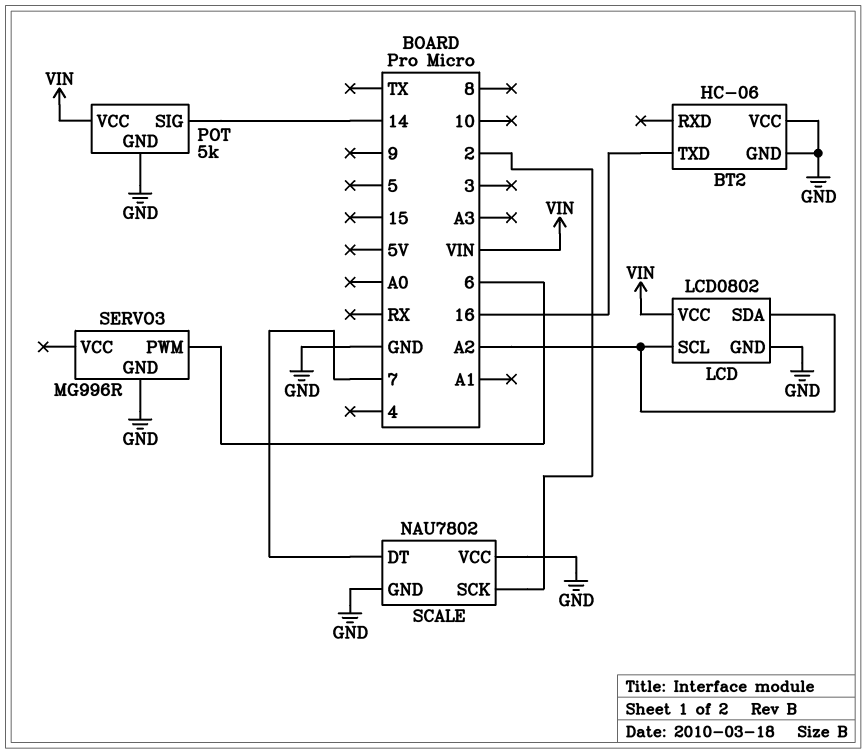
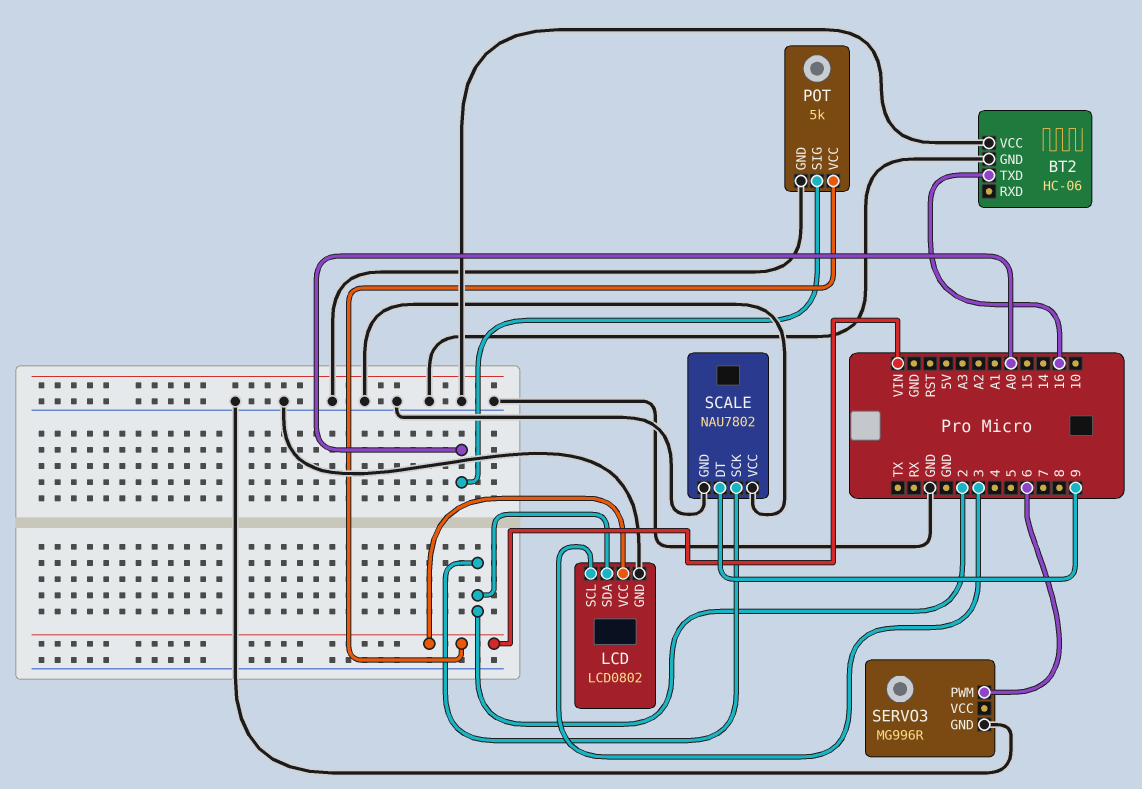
LCD pin SCL: A2 -> 3
LCD pin SDA: A2 -> 2
POT pin SIG: 14 -> A0
SCALE pin DT: 7 -> 9

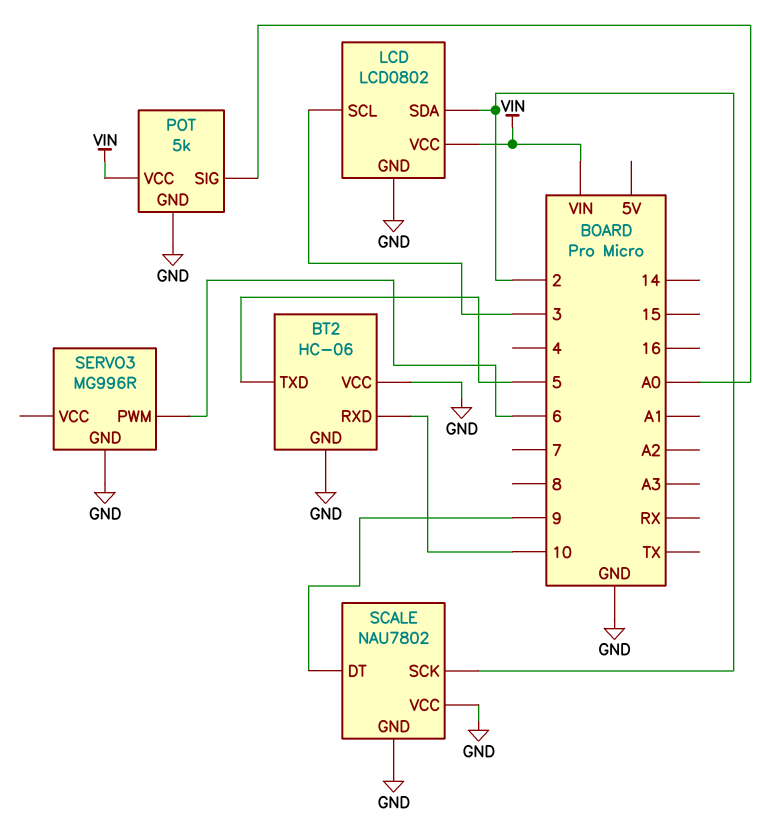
BT2 pin RXD: none -> 10
BT2 pin TXD: 16 -> 5

